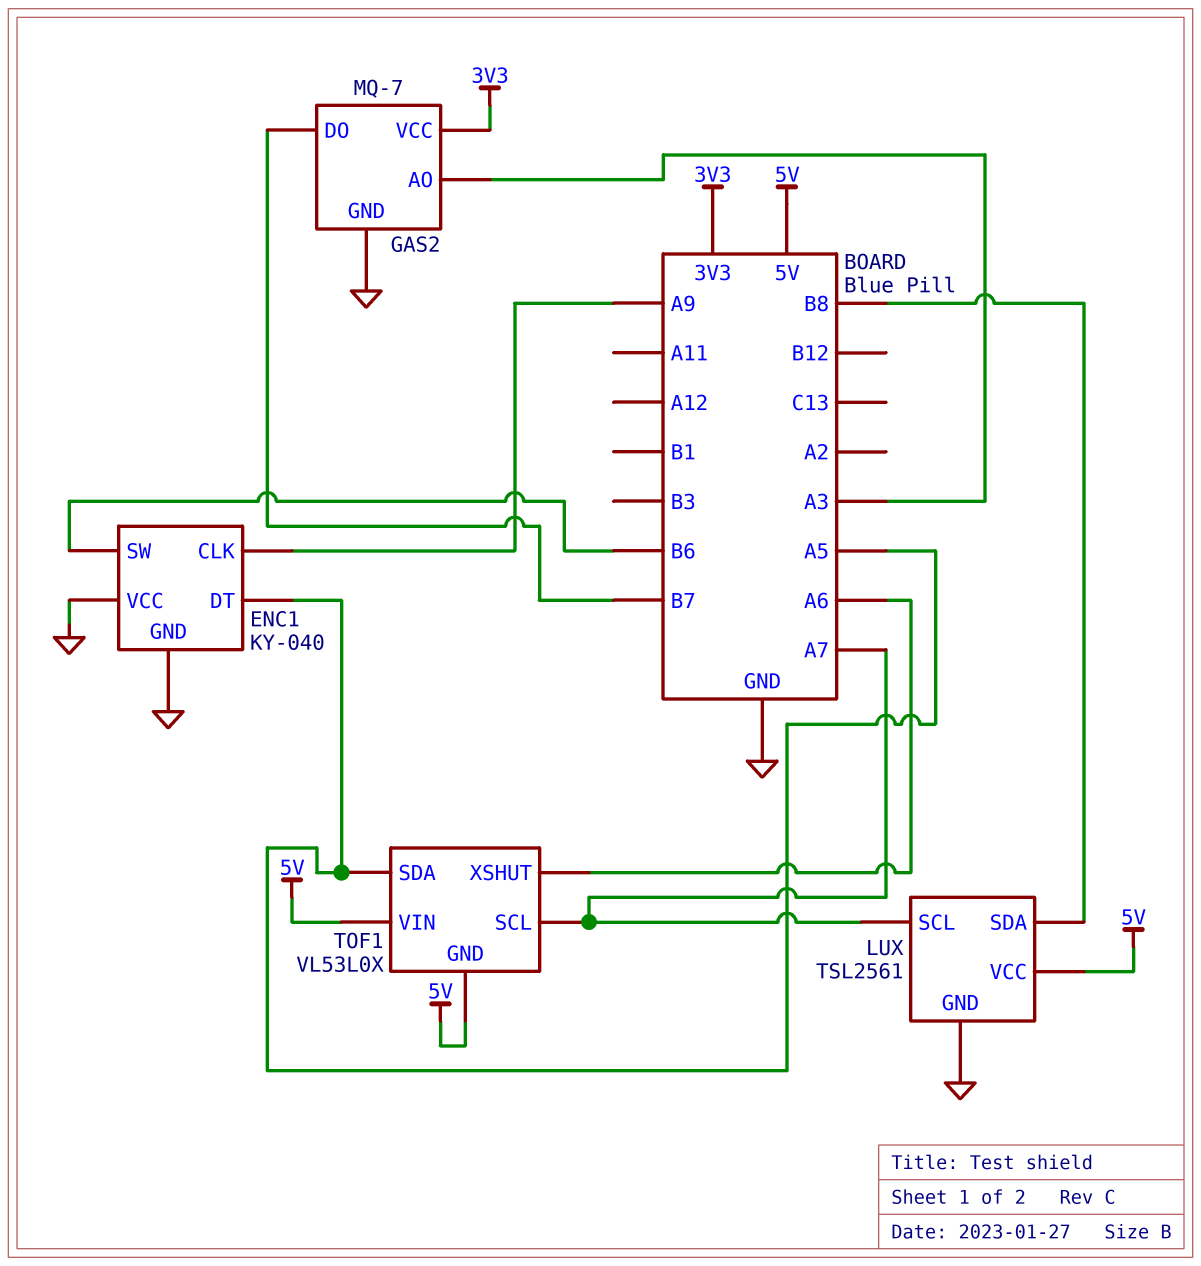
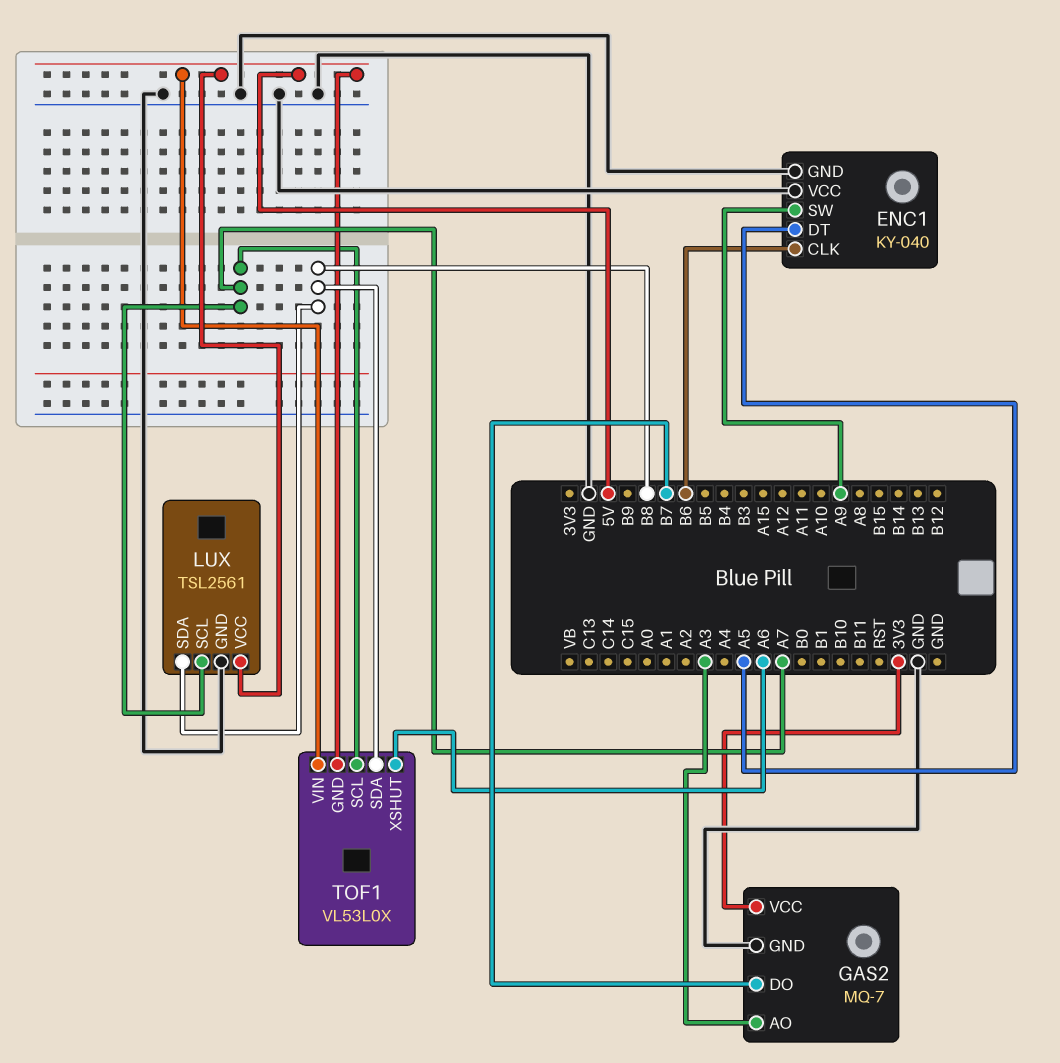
ENC1 pin CLK: A9 -> B6
ENC1 pin SW: B6 -> A9
TOF1 pin SDA: A5 -> B8

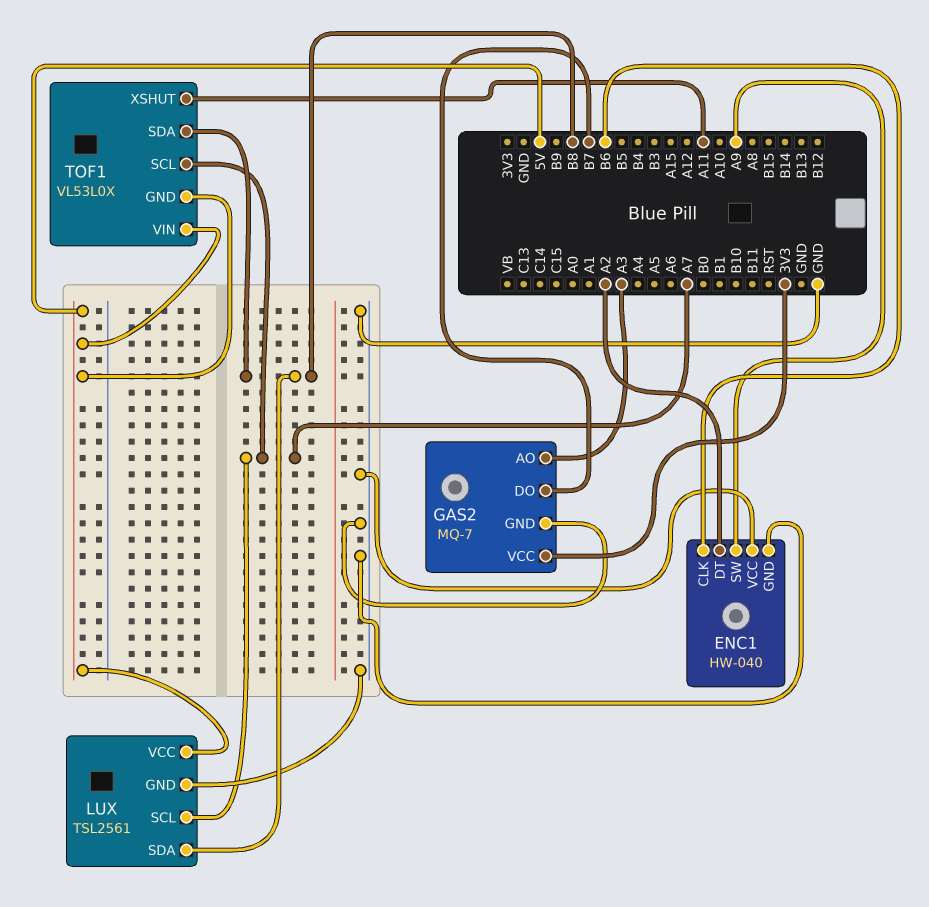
ENC1: KY-040 -> HW-040
ENC1 pin DT: A5 -> A2
TOF1 pin XSHUT: A6 -> A11

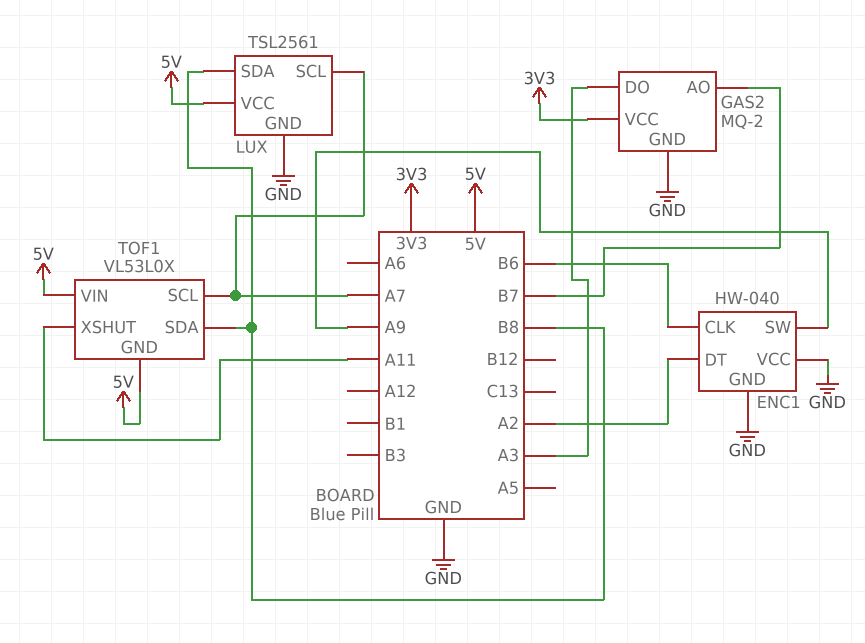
GAS2: MQ-7 -> MQ-2
GAS2 pin AO: A3 -> B7
GAS2 pin DO: B7 -> A3

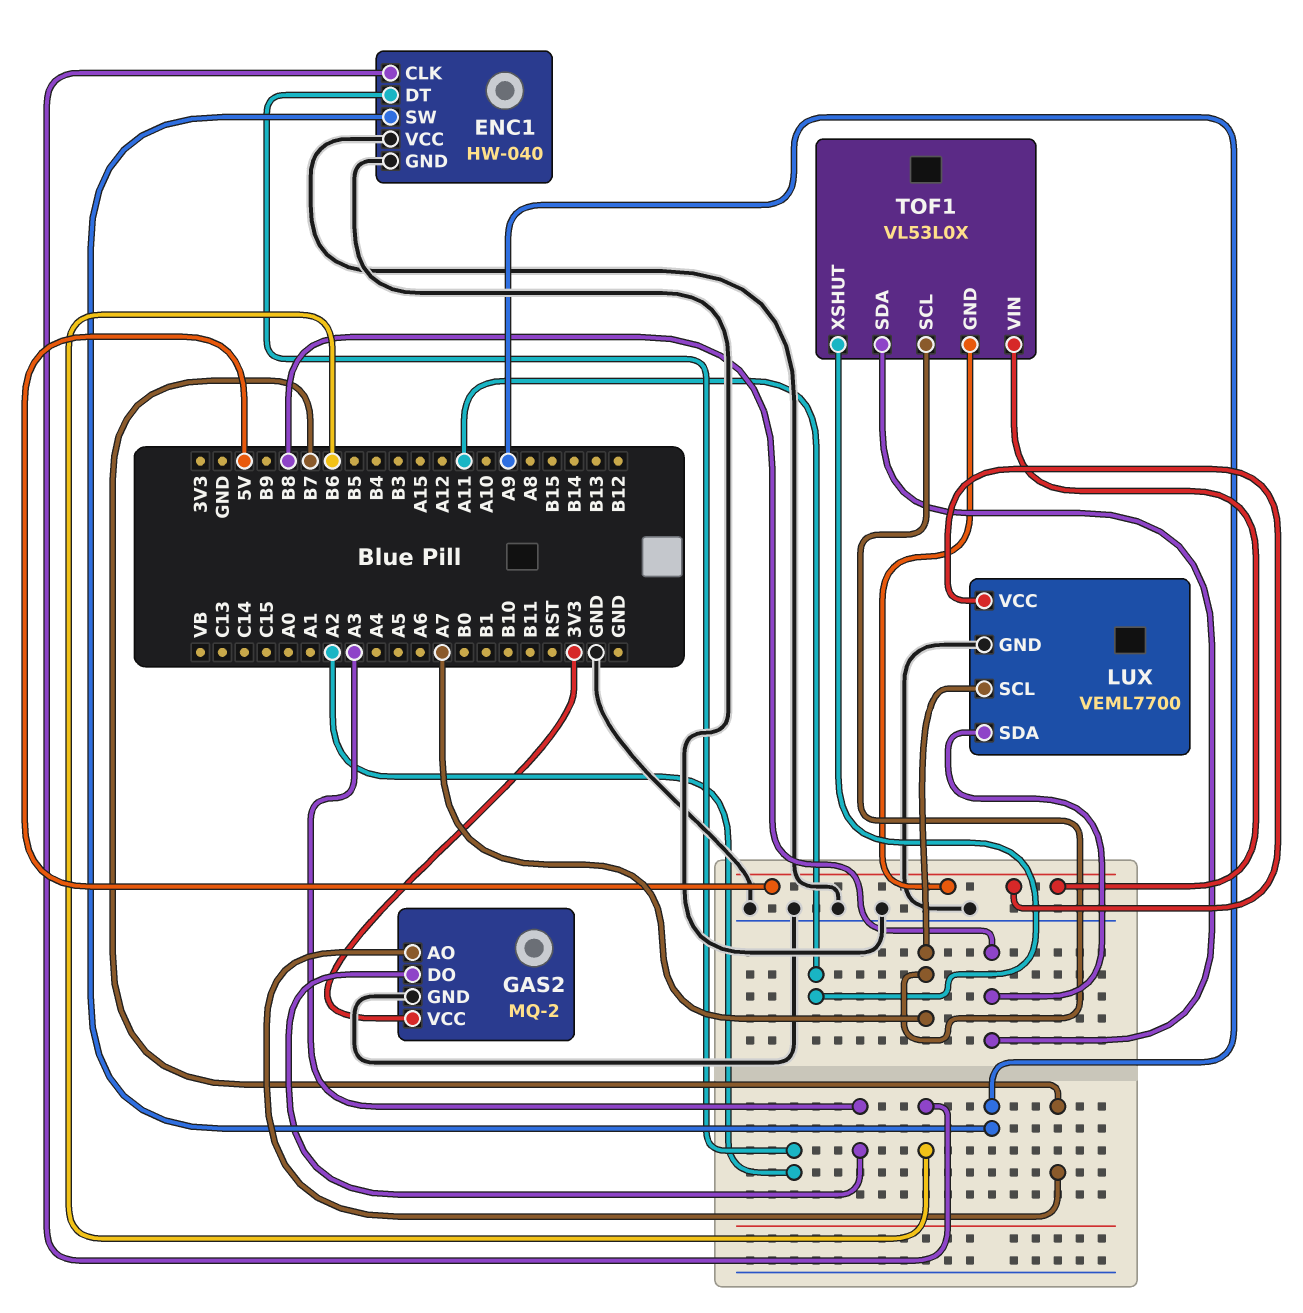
LUX: TSL2561 -> VEML7700

